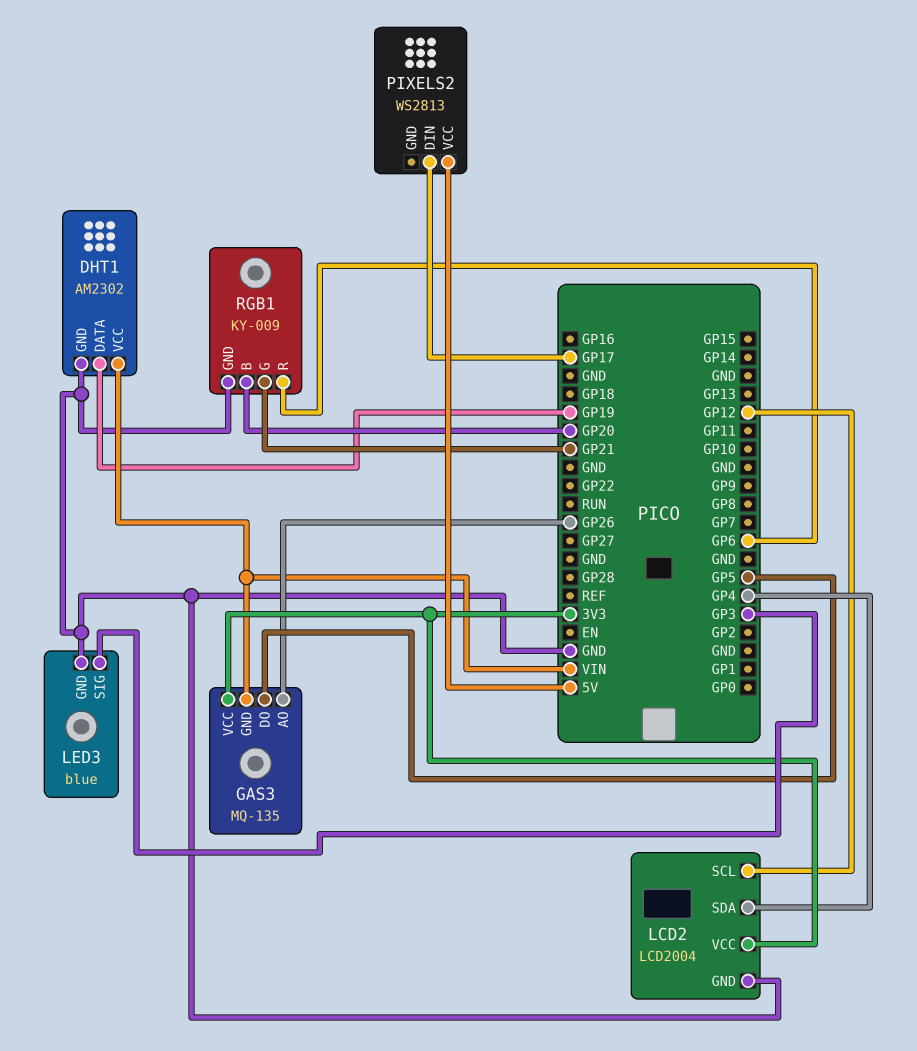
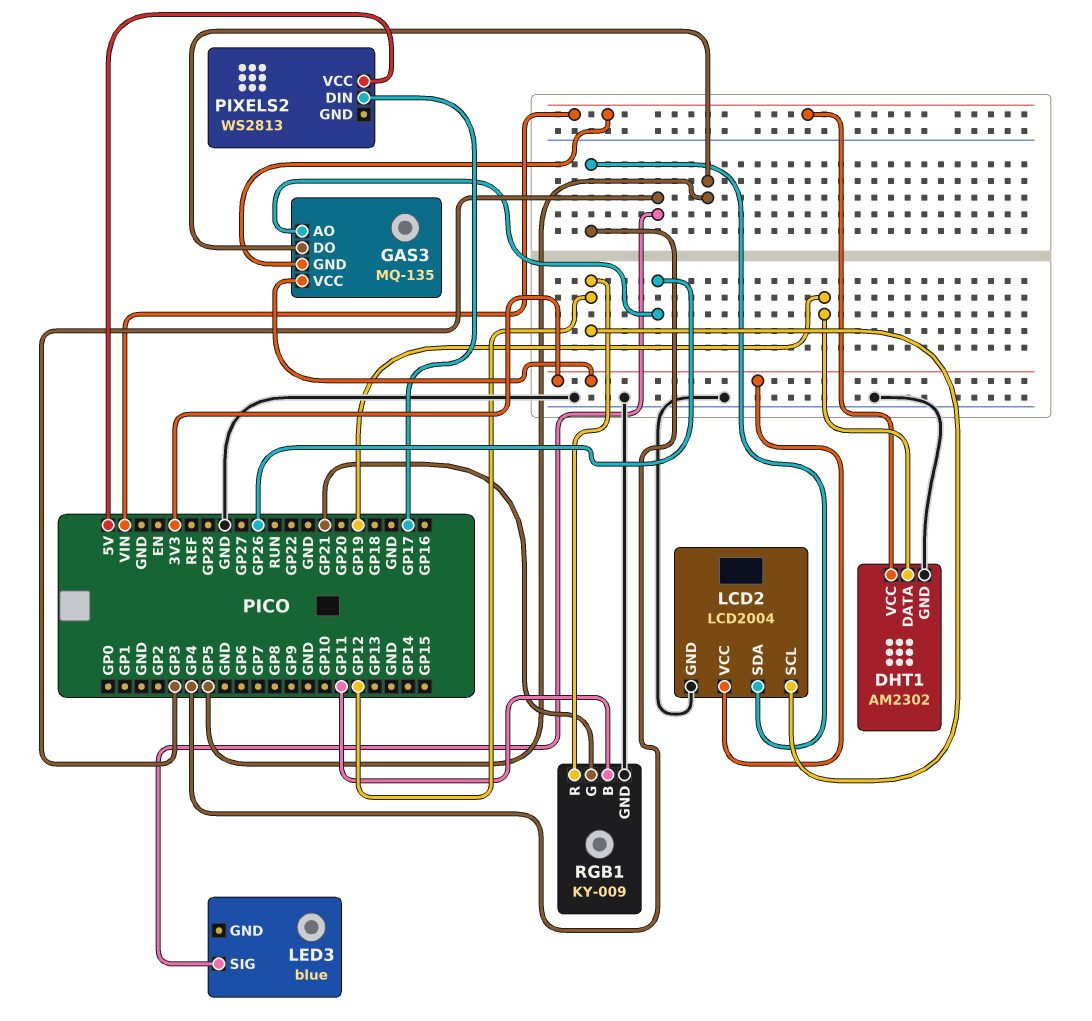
LED3 pin GND: GND -> none
RGB1 pin B: GP20 -> GP11
RGB1 pin R: GP6 -> GP12

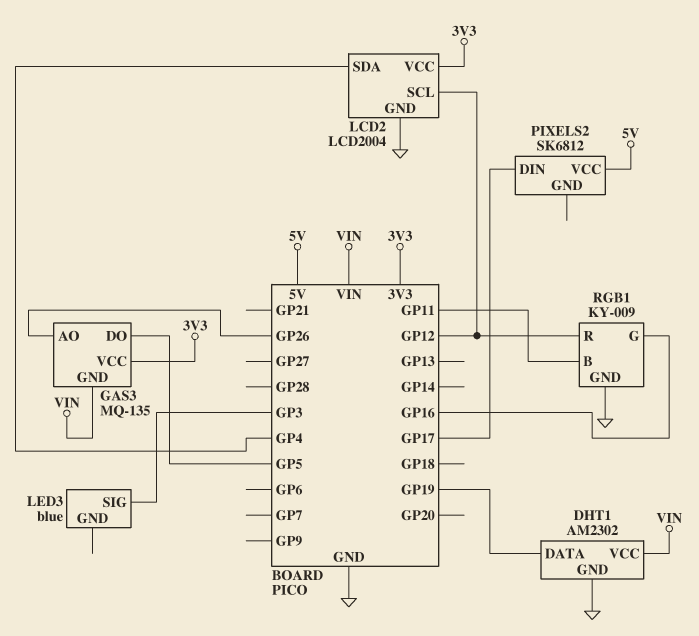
PIXELS2: WS2813 -> SK6812
RGB1 pin G: GP21 -> GP16

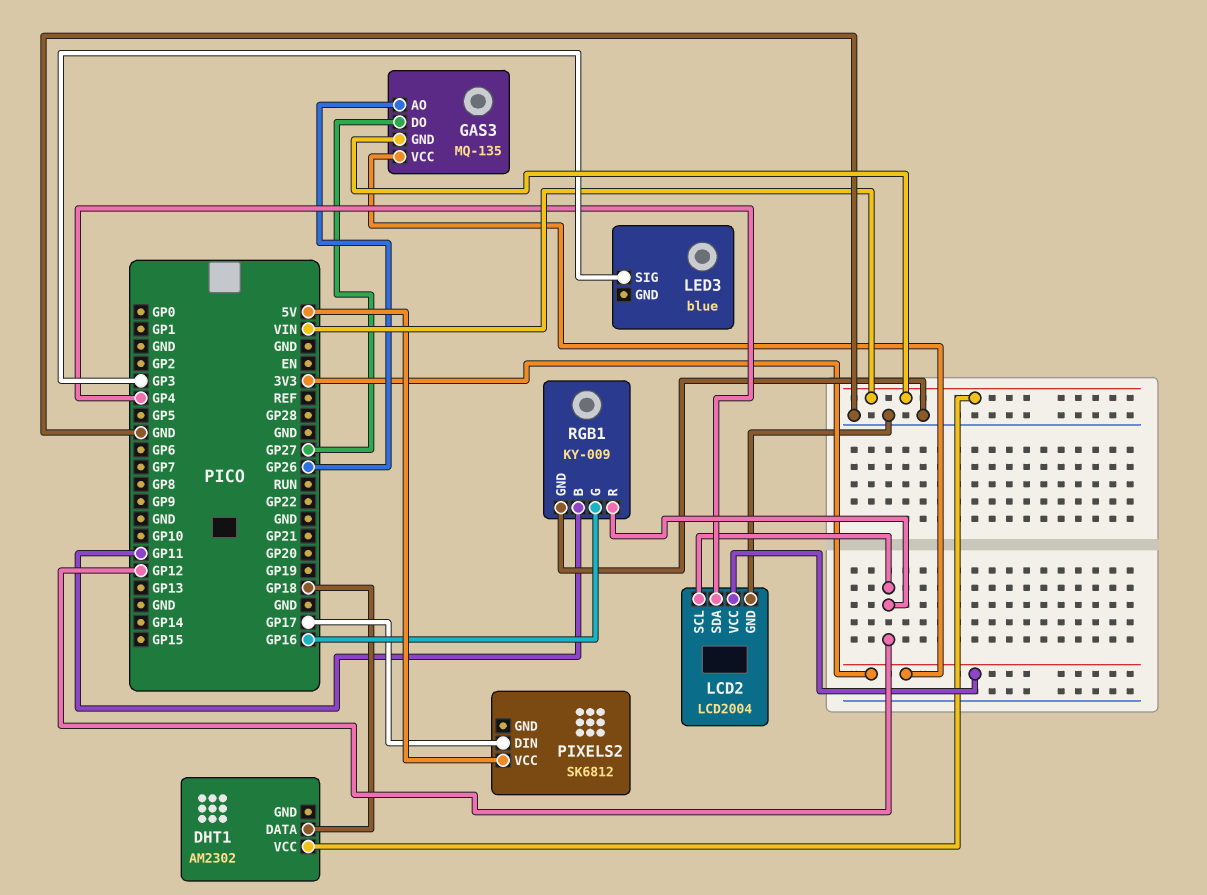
DHT1 pin DATA: GP19 -> GP18
DHT1 pin GND: GND -> none
GAS3 pin DO: GP5 -> GP27

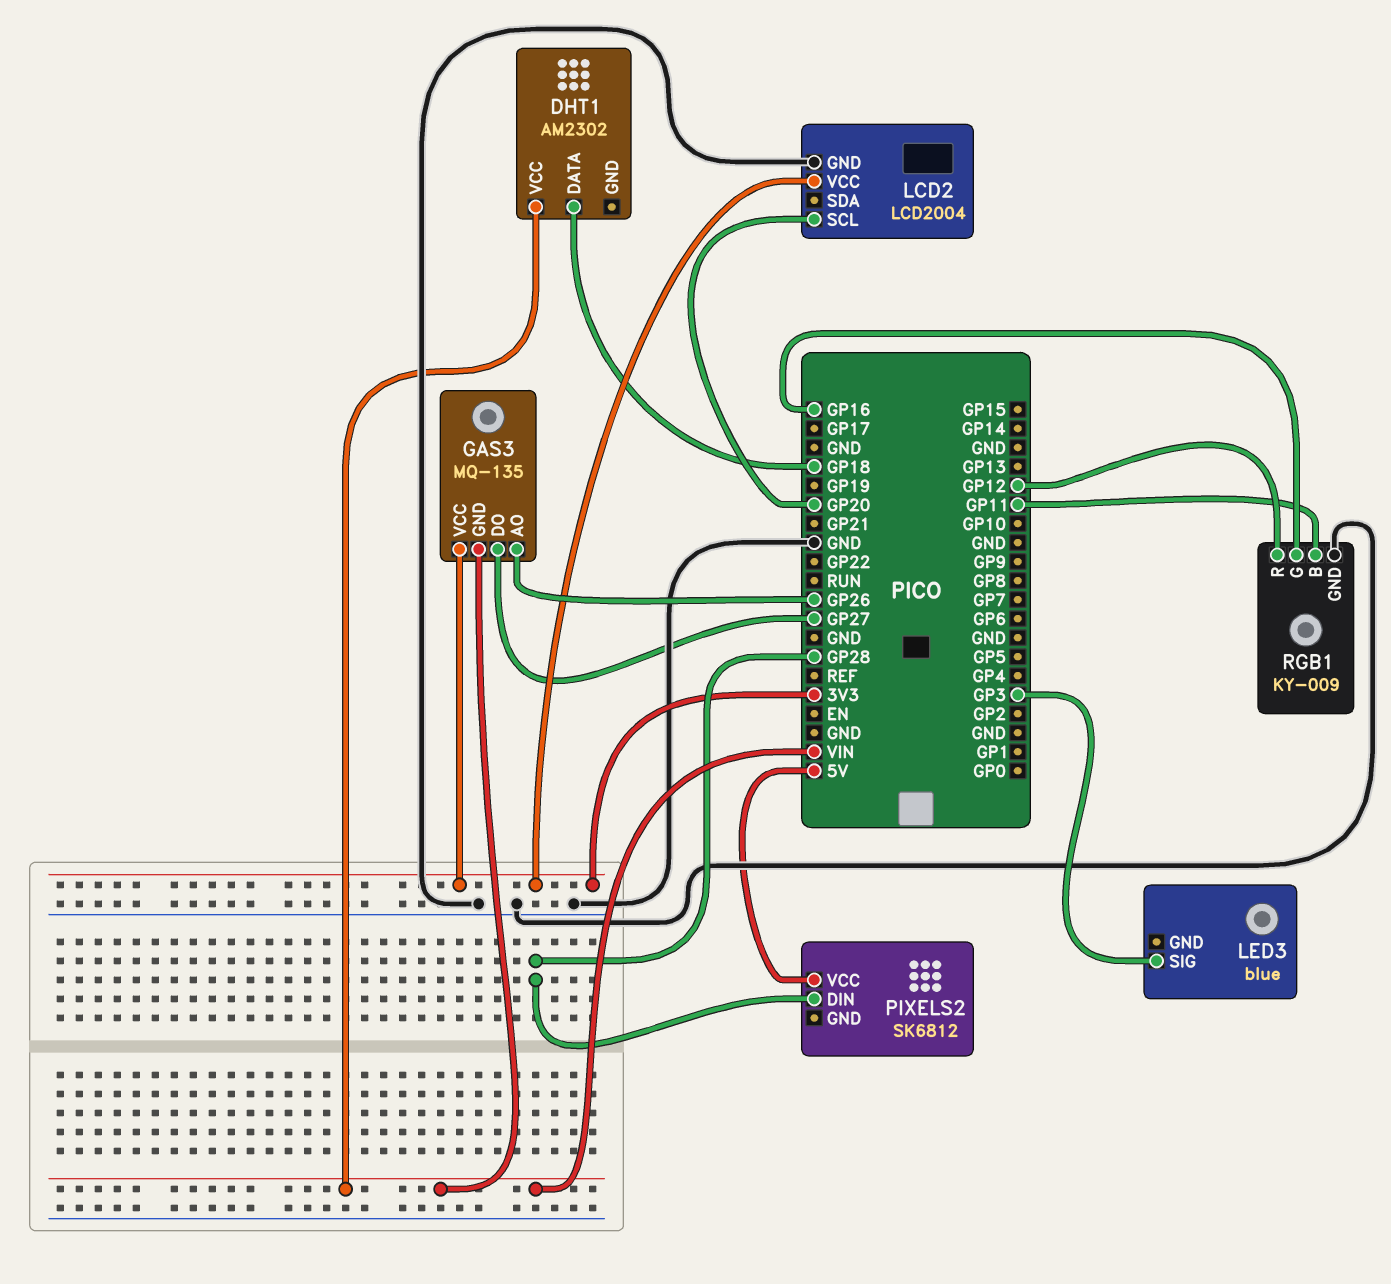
LCD2 pin SCL: GP12 -> GP20
LCD2 pin SDA: GP4 -> none
PIXELS2 pin DIN: GP17 -> GP28

